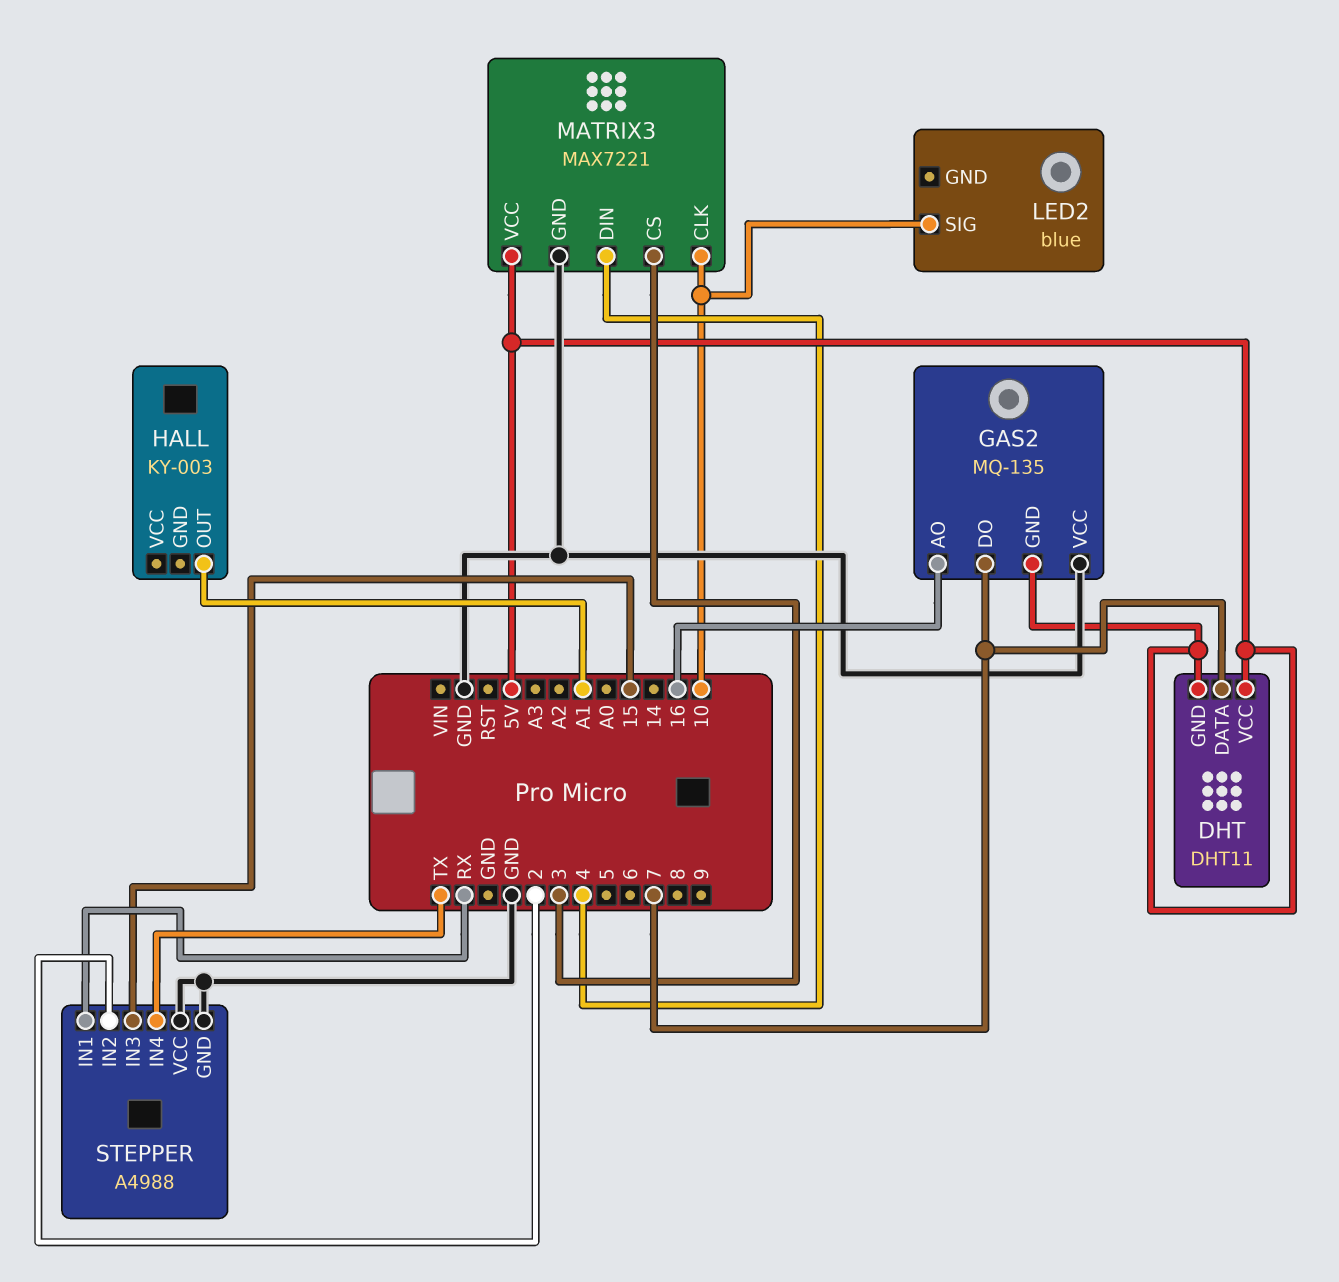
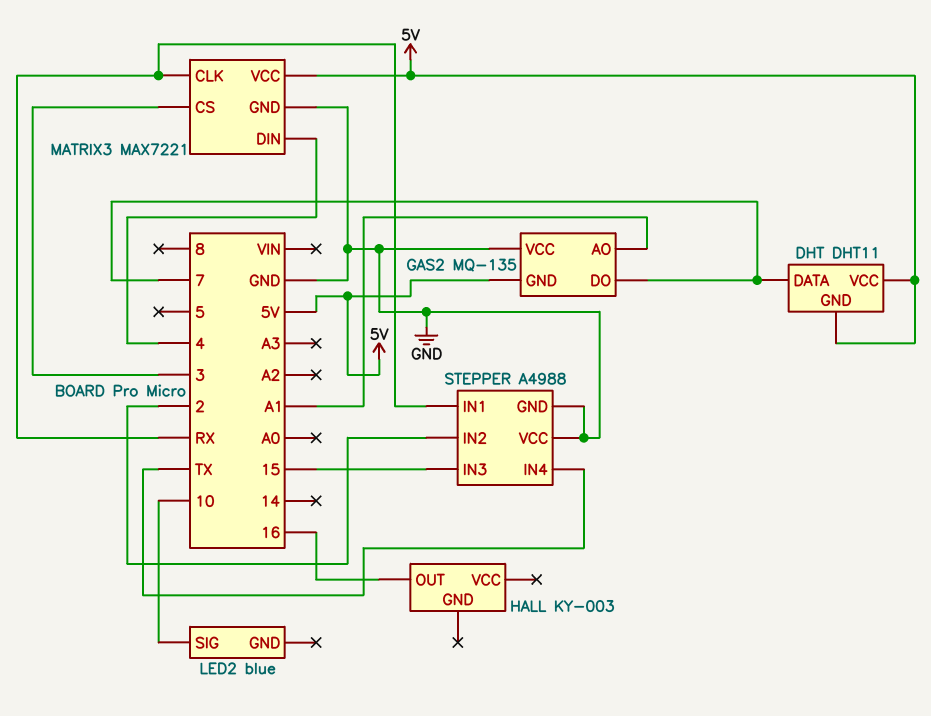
GAS2 pin AO: 16 -> A1
HALL pin OUT: A1 -> 16
MATRIX3 pin CLK: 10 -> RX

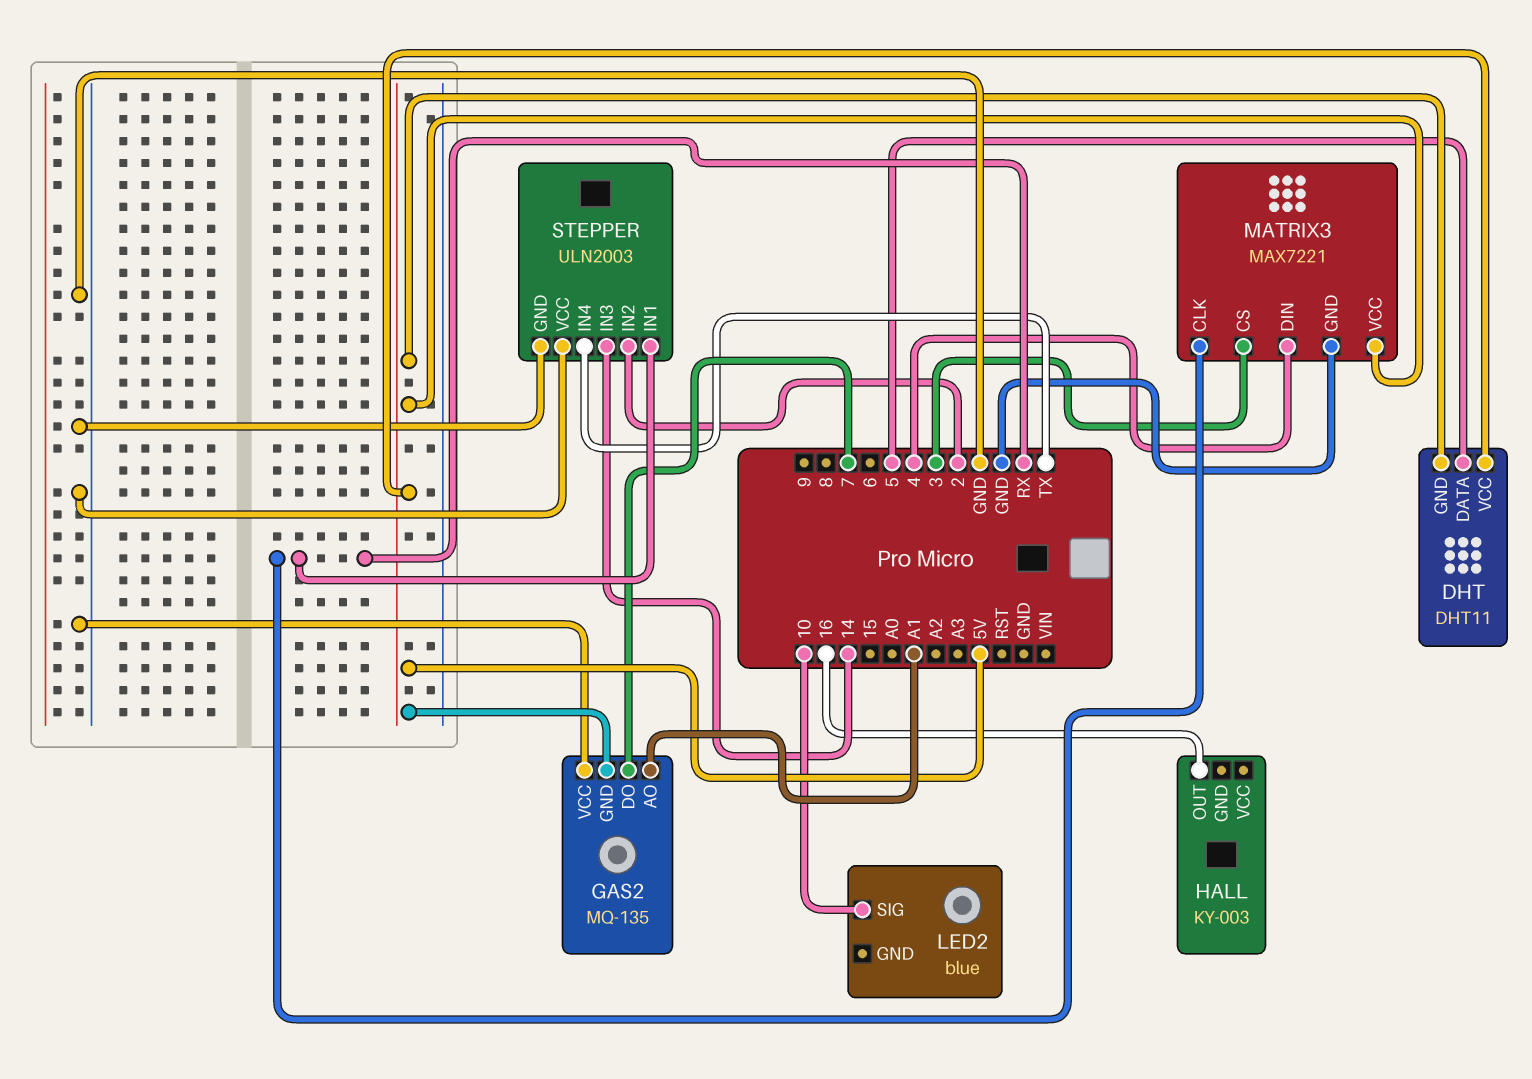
DHT pin DATA: 7 -> 5
STEPPER: A4988 -> ULN2003
STEPPER pin IN3: 15 -> 14

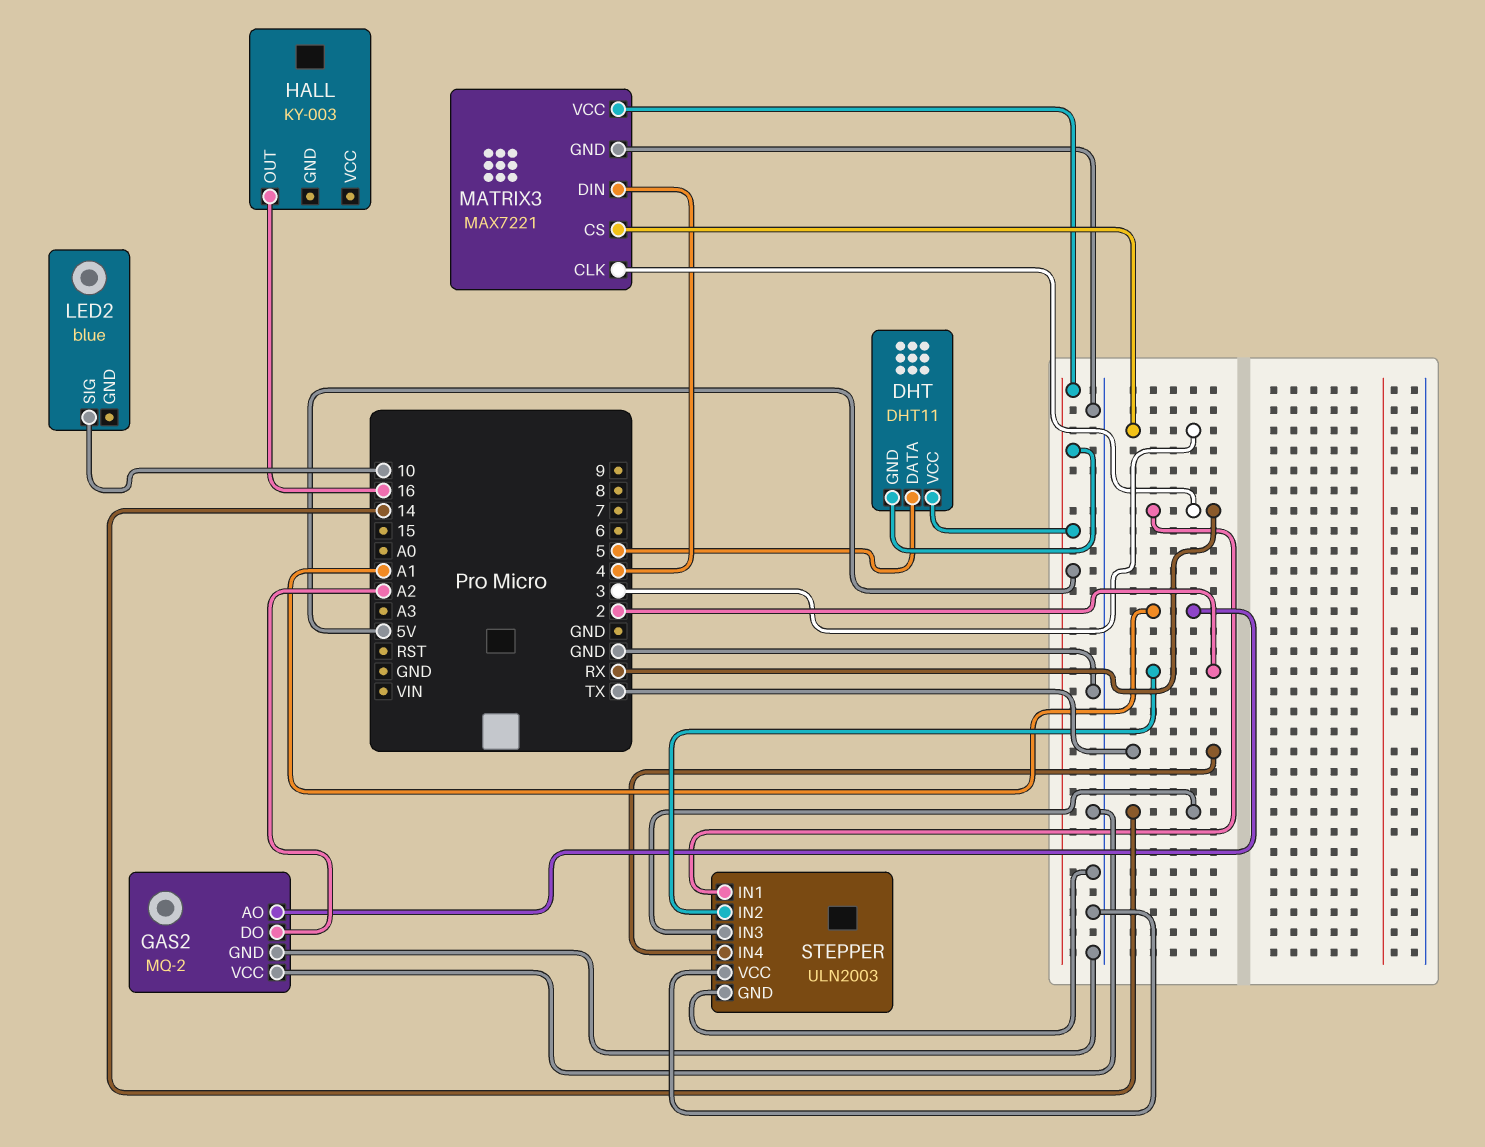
GAS2: MQ-135 -> MQ-2
GAS2 pin DO: 7 -> A2
GAS2 pin GND: 5V -> GND

